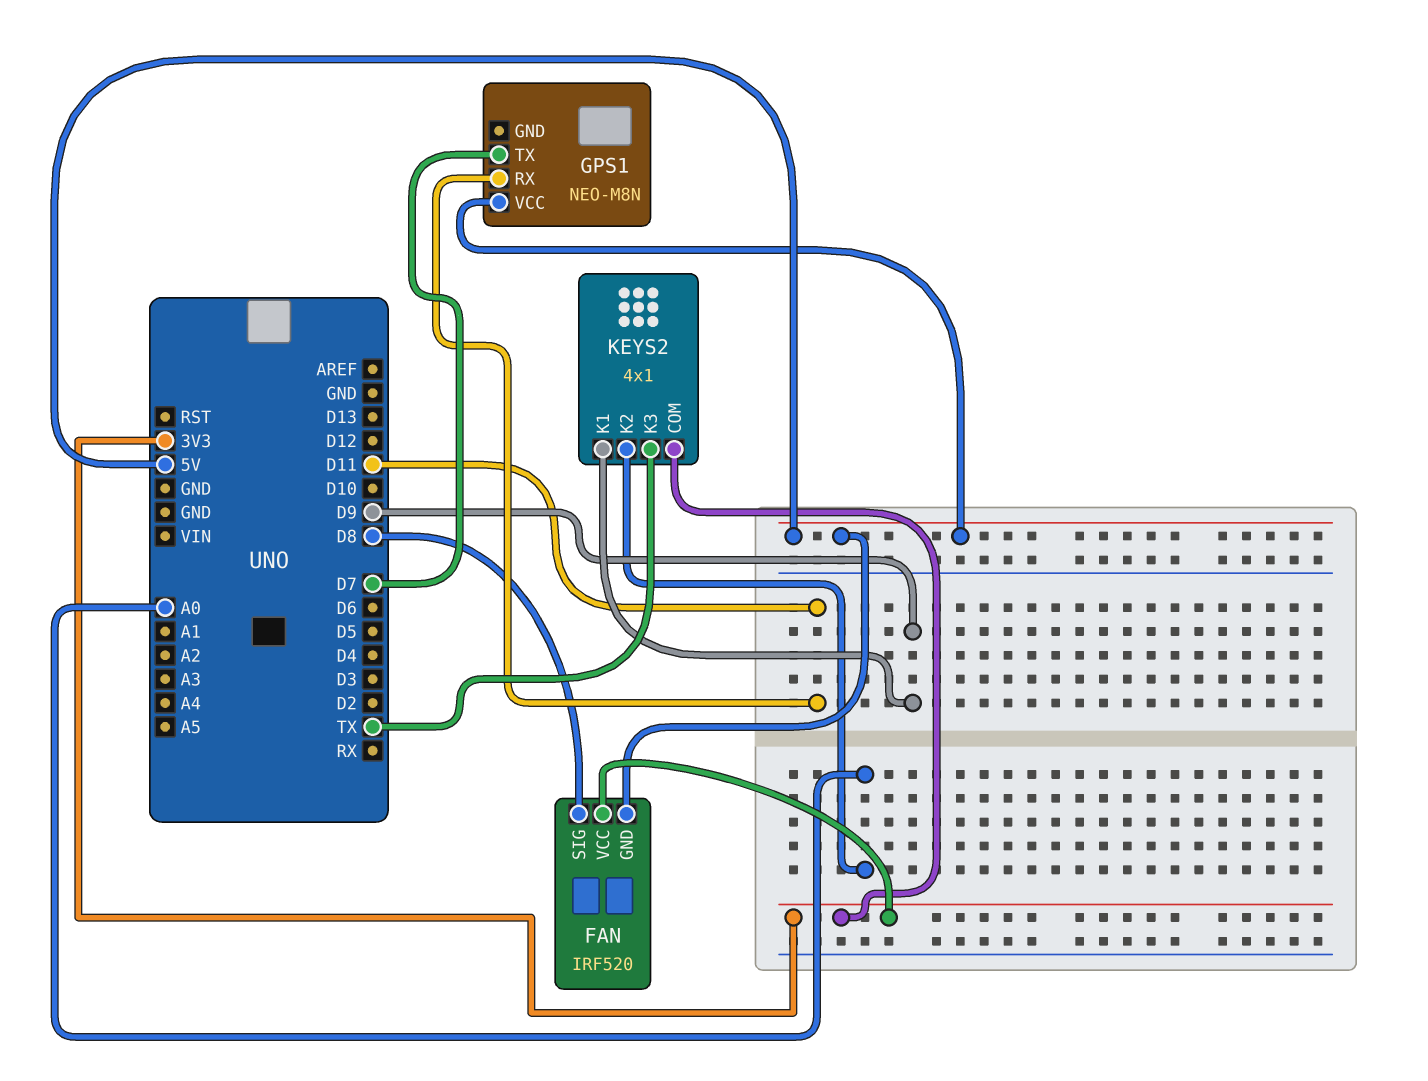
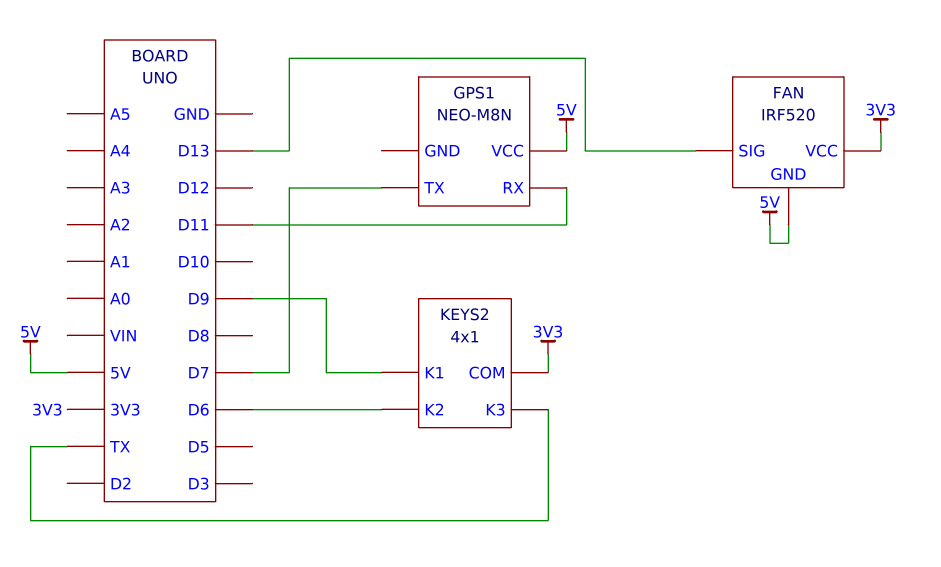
FAN pin SIG: D8 -> D13
KEYS2 pin K2: A0 -> D6

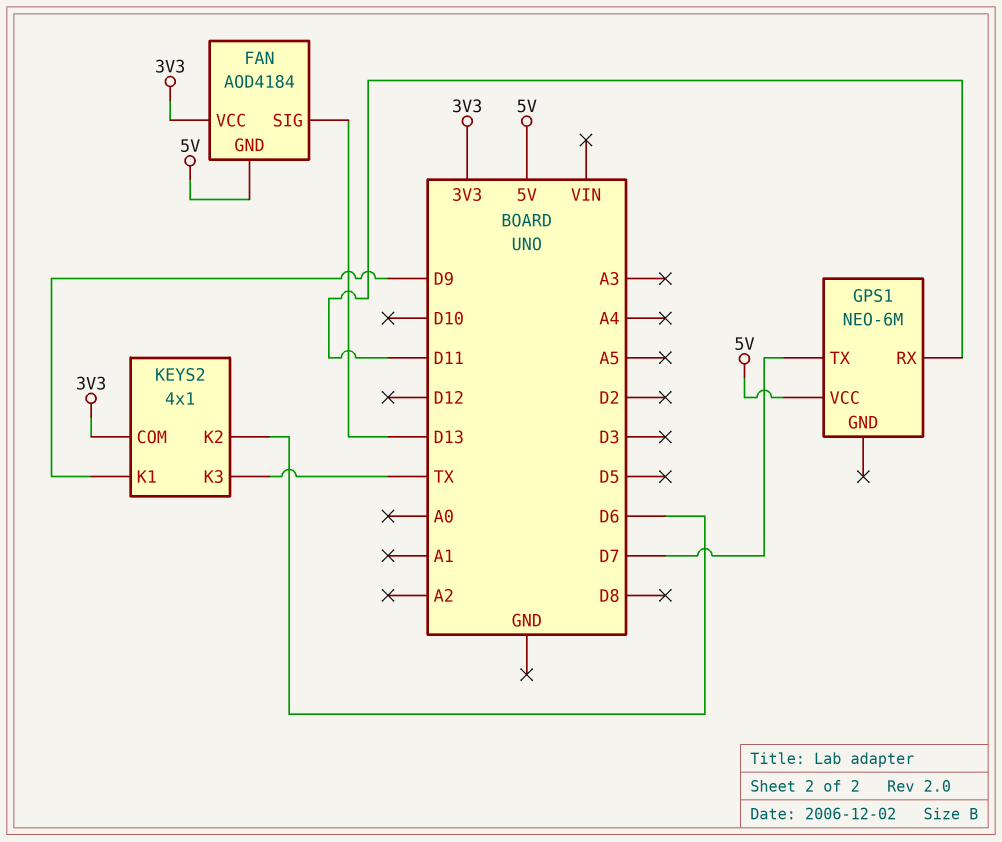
FAN: IRF520 -> AOD4184
GPS1: NEO-M8N -> NEO-6M

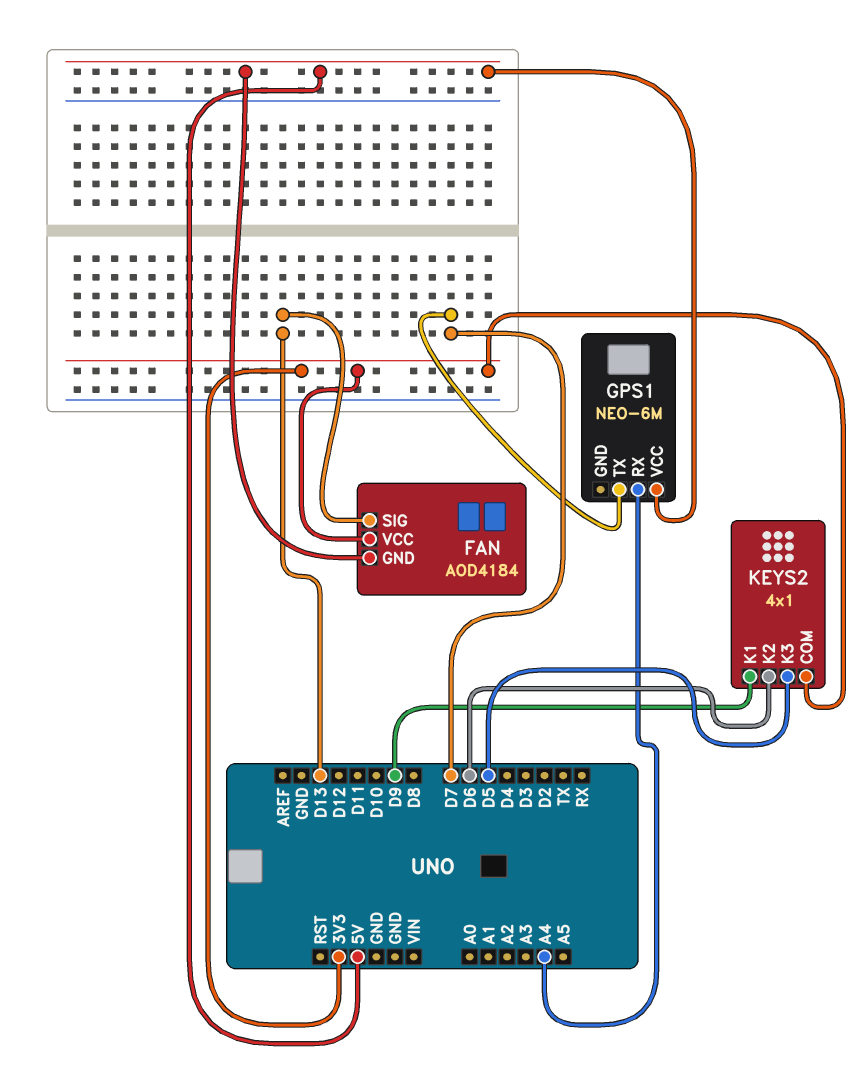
GPS1 pin RX: D11 -> A4
KEYS2 pin K3: TX -> D5

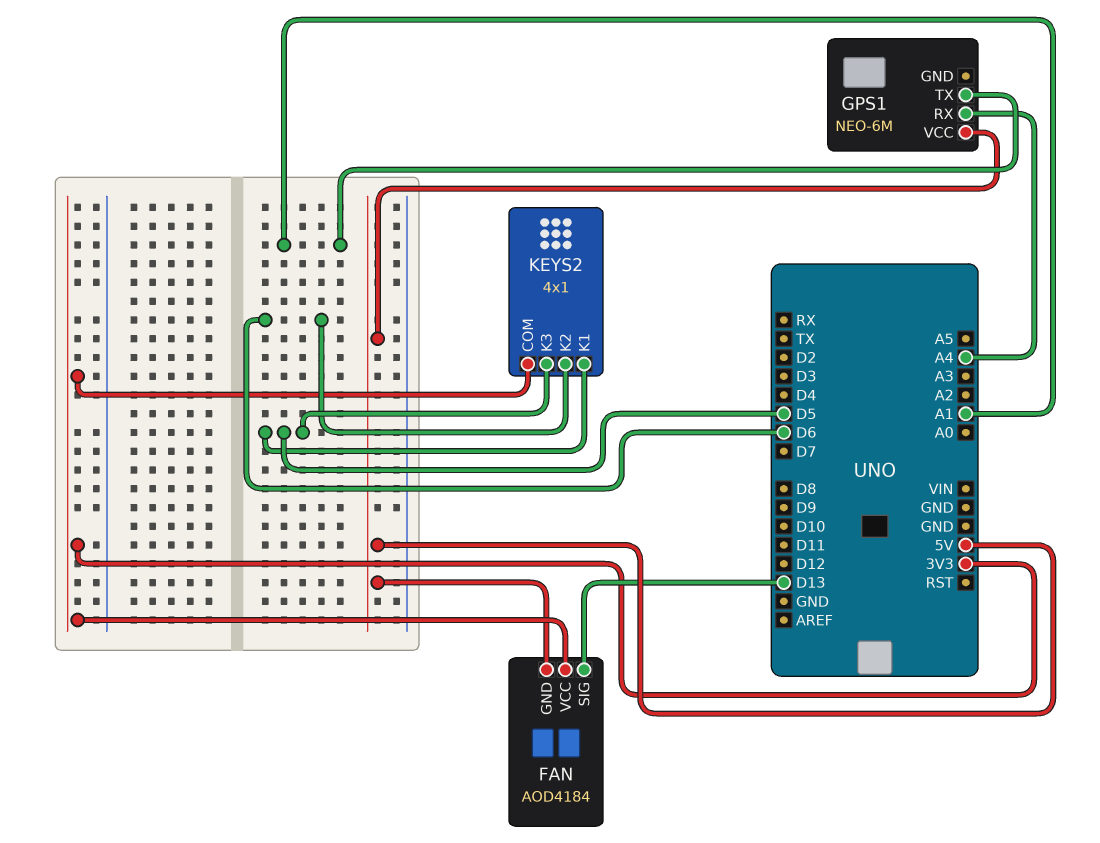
GPS1 pin TX: D7 -> A1
KEYS2 pin K1: D9 -> D5

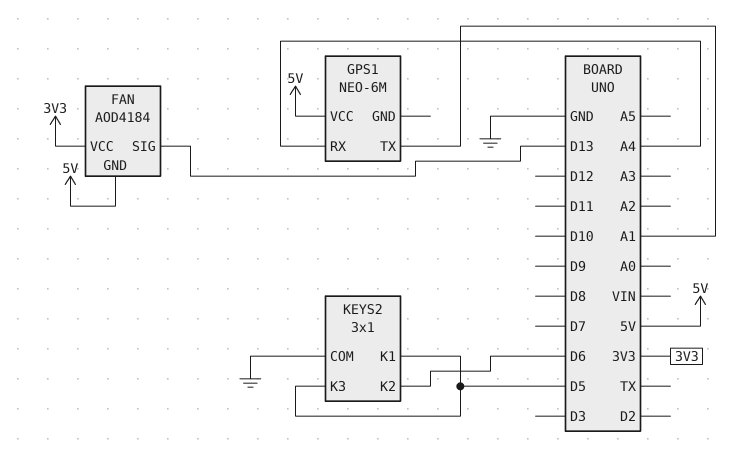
KEYS2: 4x1 -> 3x1
KEYS2 pin COM: 3V3 -> GND

